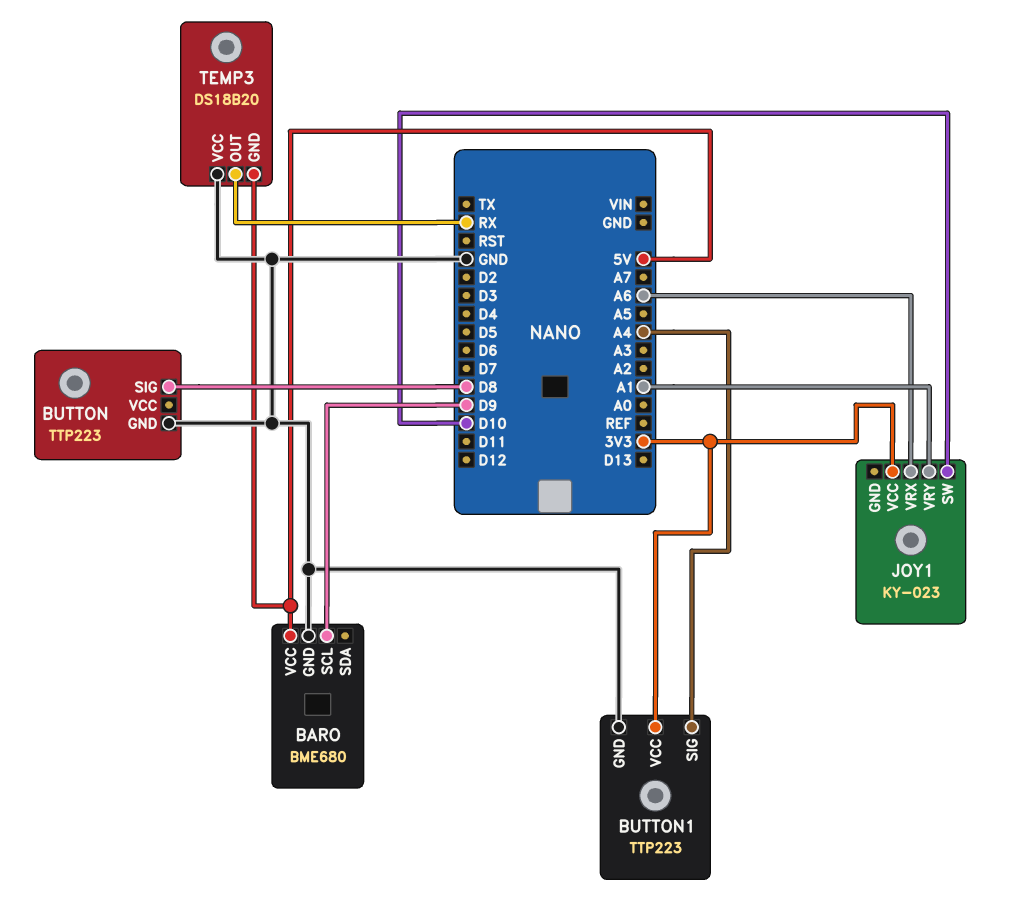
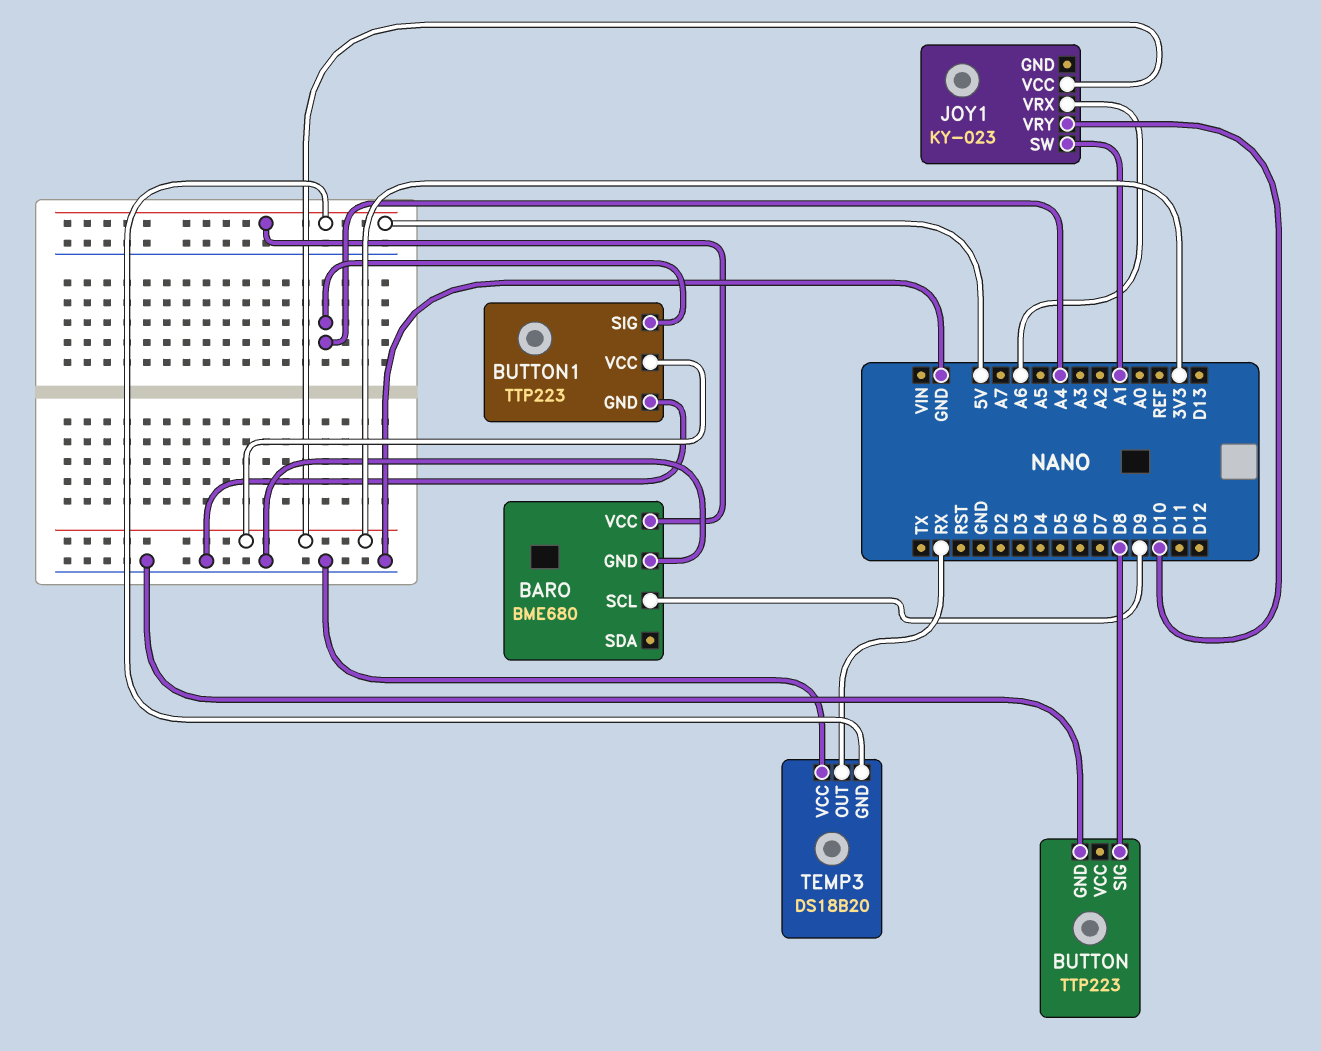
JOY1 pin SW: D10 -> A1
JOY1 pin VRY: A1 -> D10

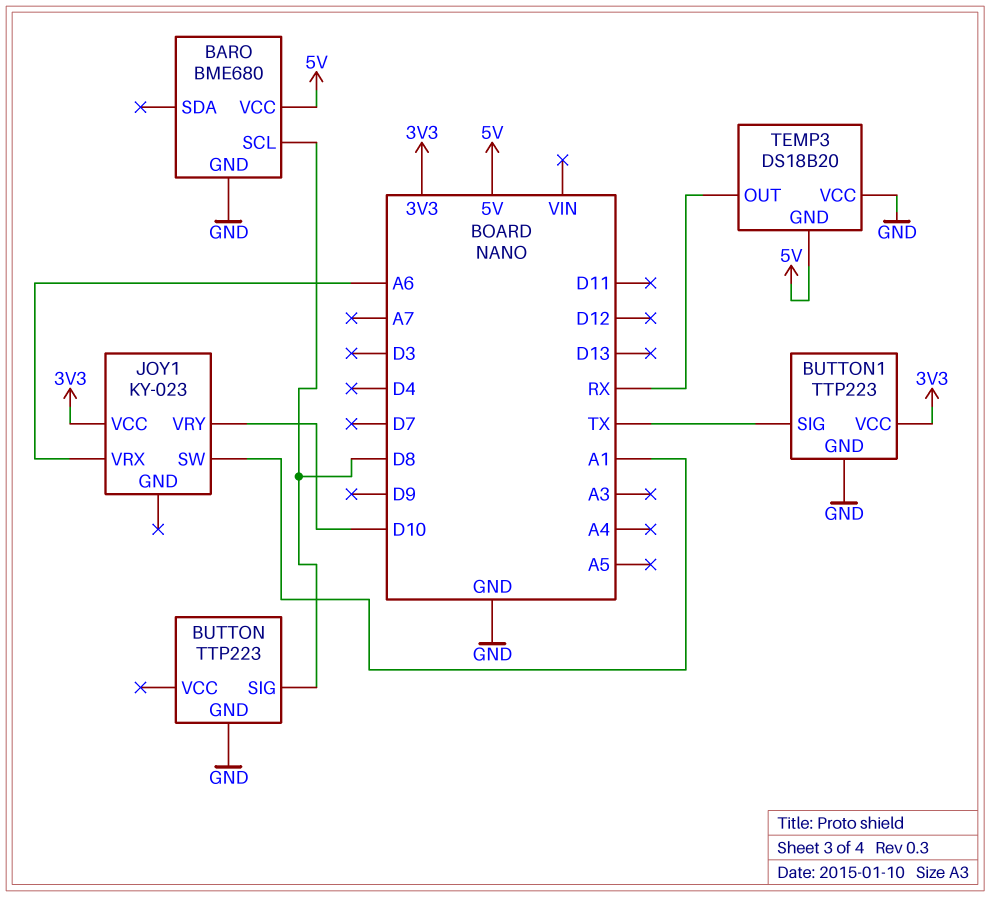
BARO pin SCL: D9 -> D8
BUTTON1 pin SIG: A4 -> TX

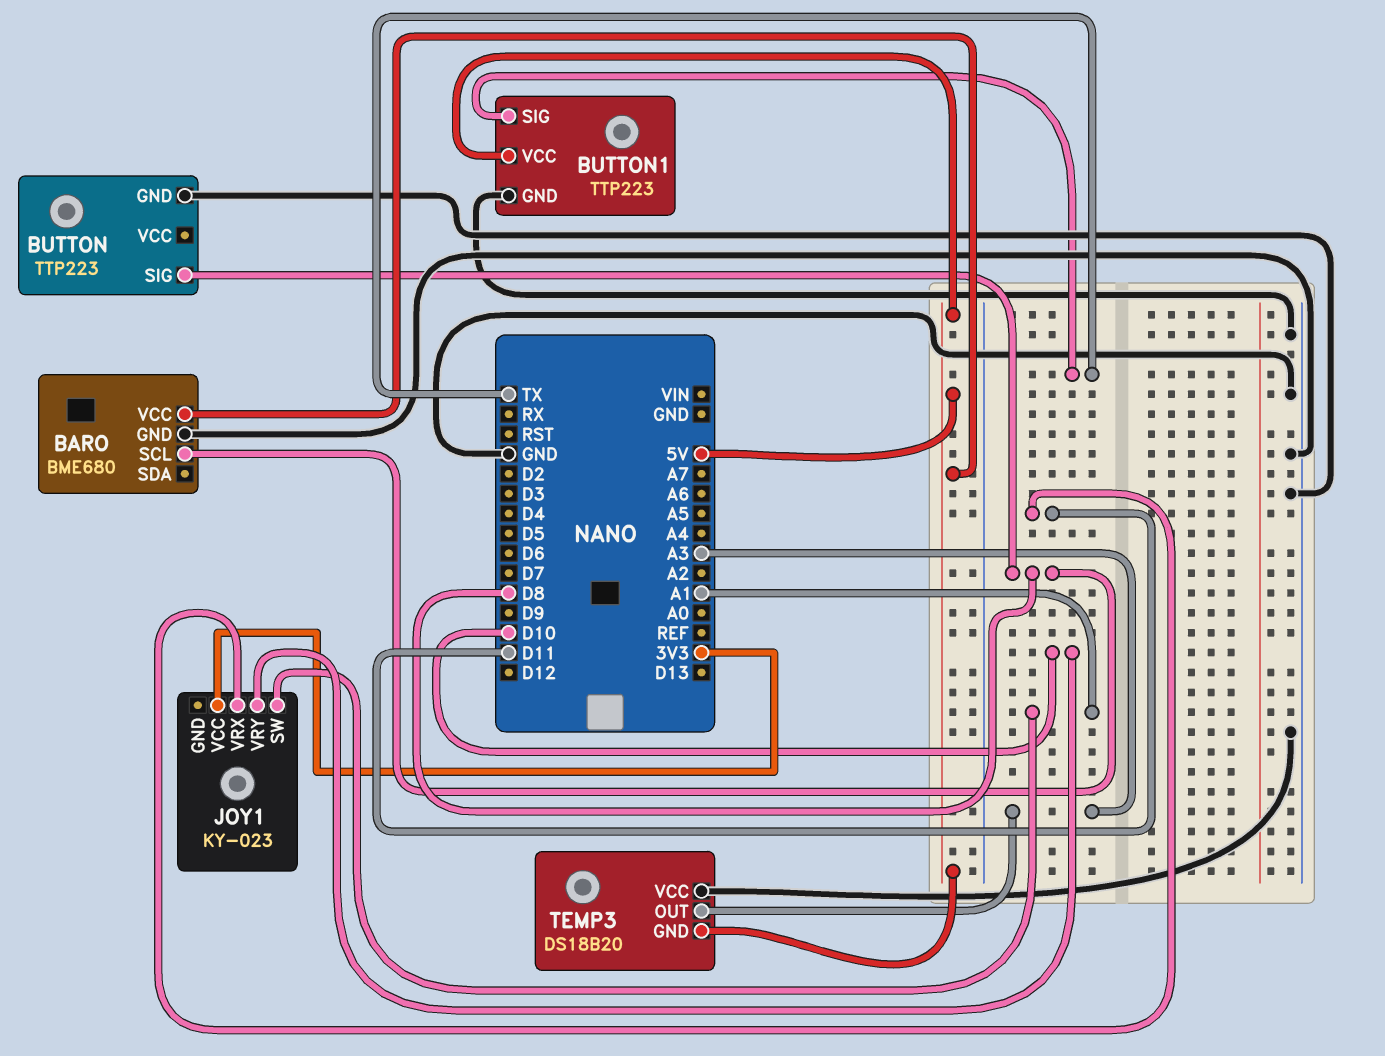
BUTTON1 pin VCC: 3V3 -> 5V
JOY1 pin VRX: A6 -> D11
TEMP3 pin OUT: RX -> A3

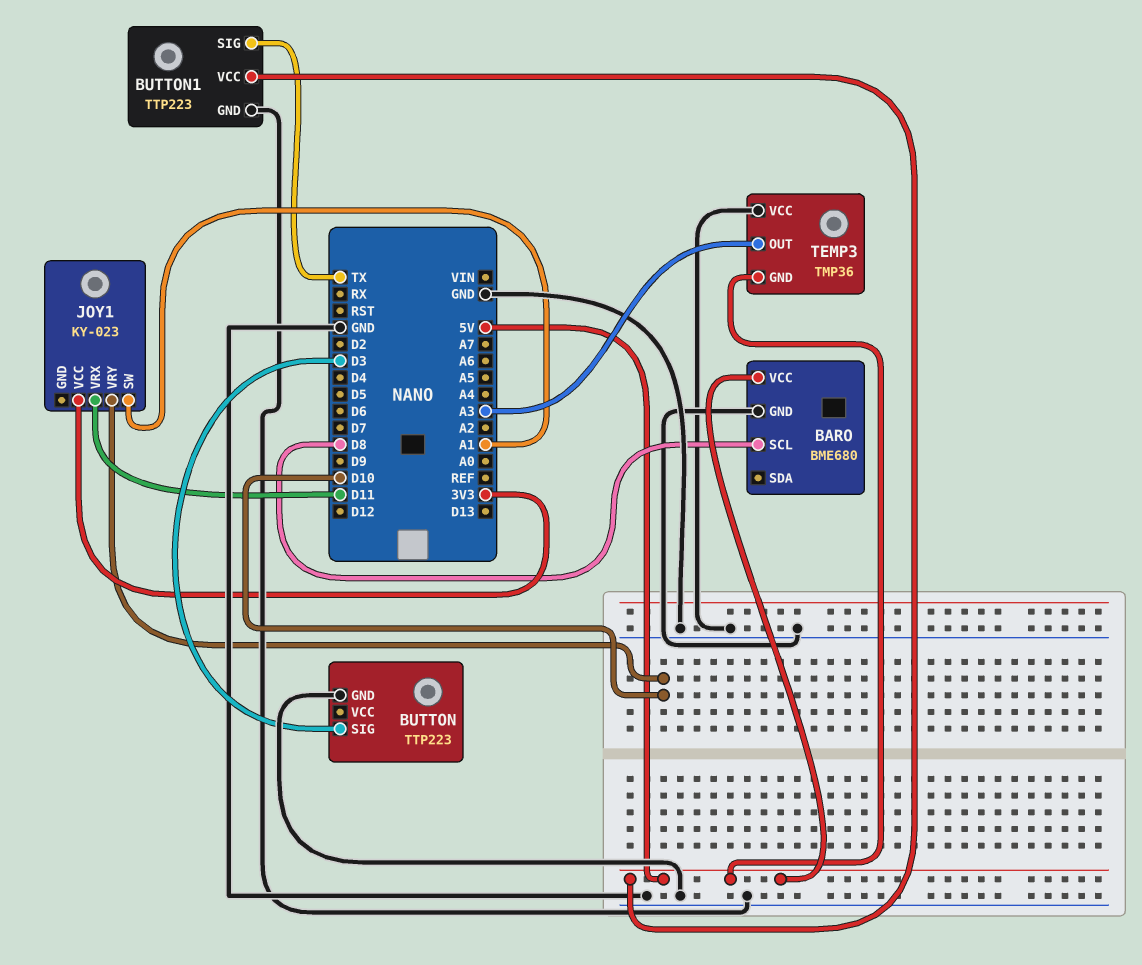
BUTTON pin SIG: D8 -> D3
TEMP3: DS18B20 -> TMP36

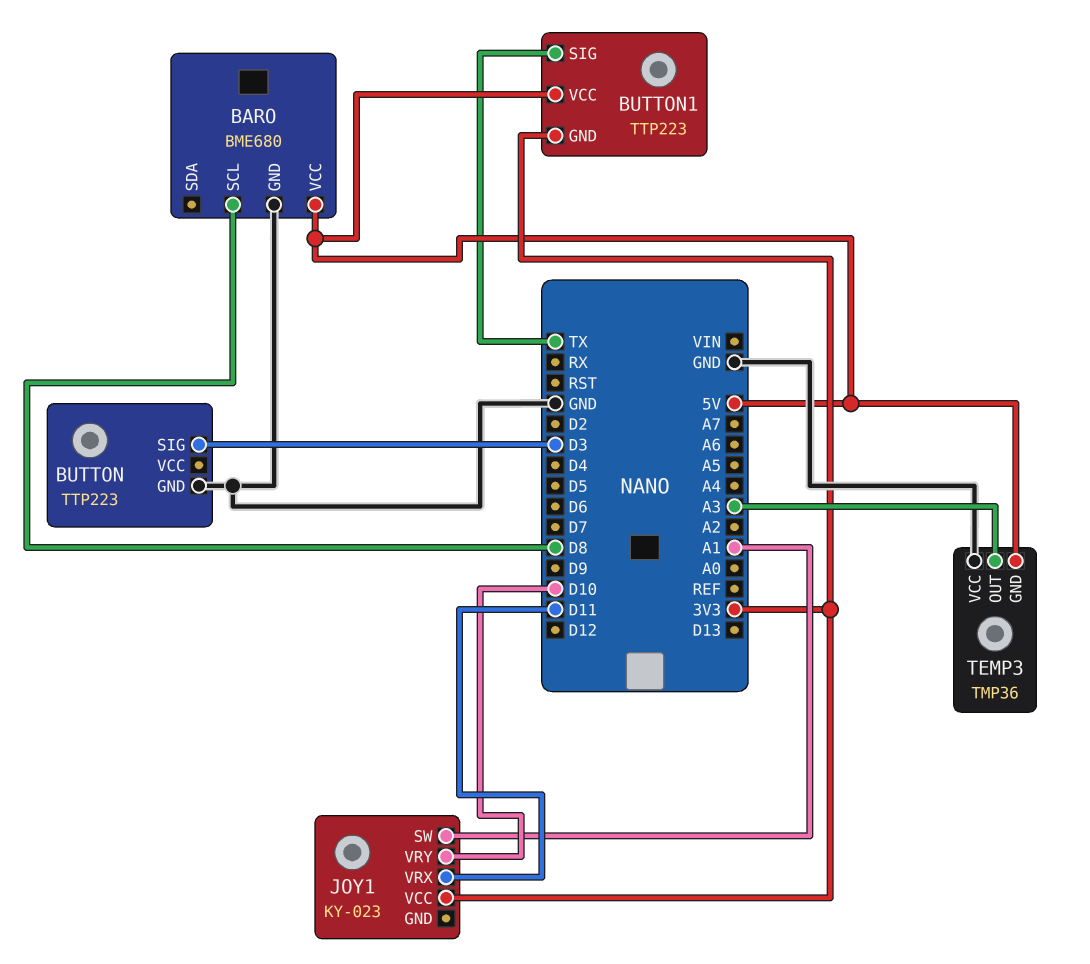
BUTTON1 pin GND: GND -> 3V3

